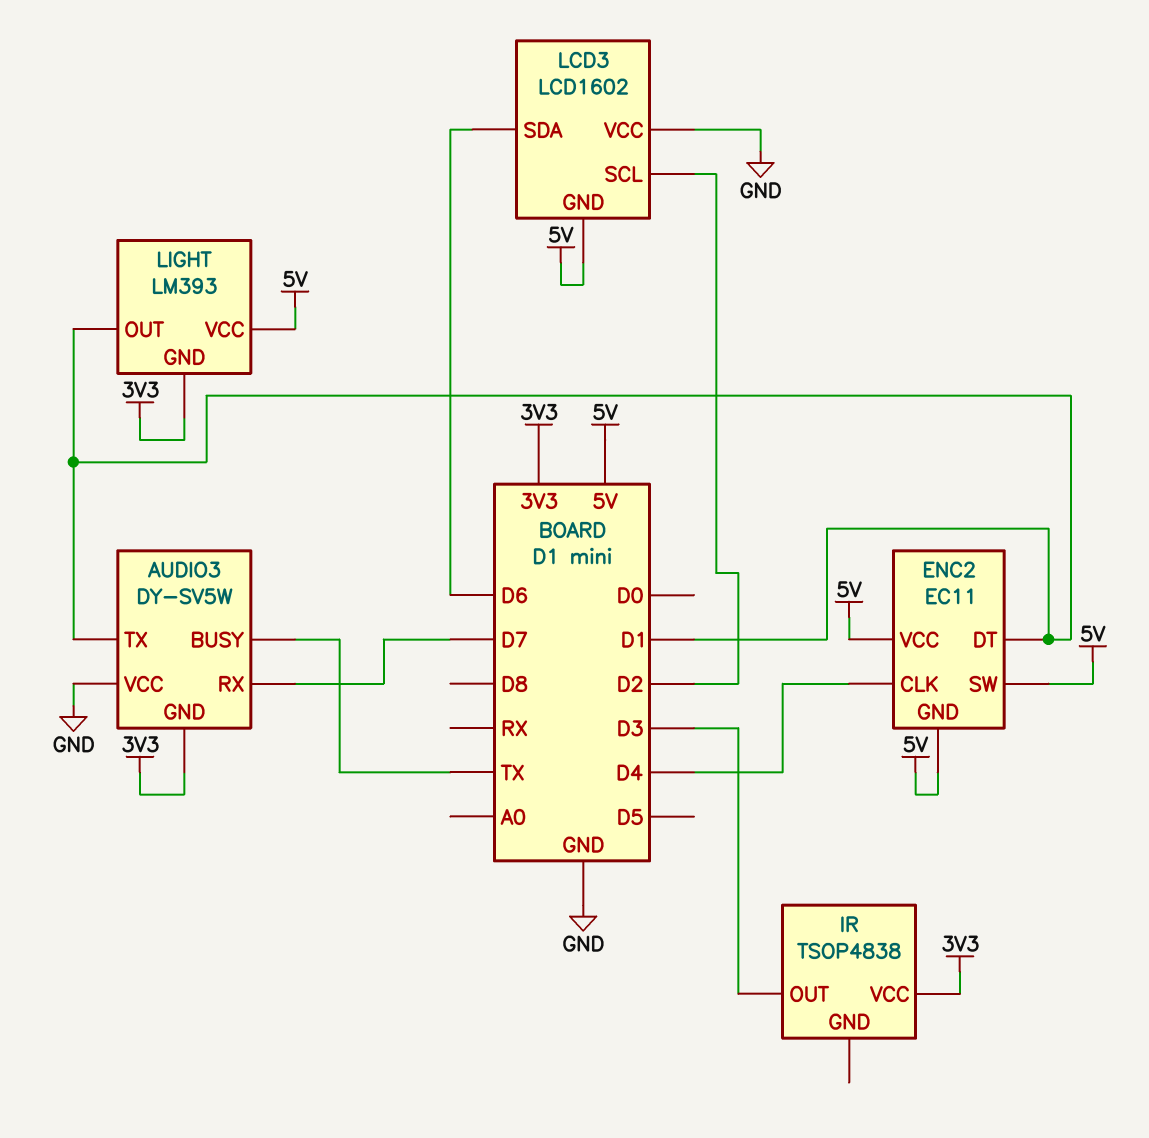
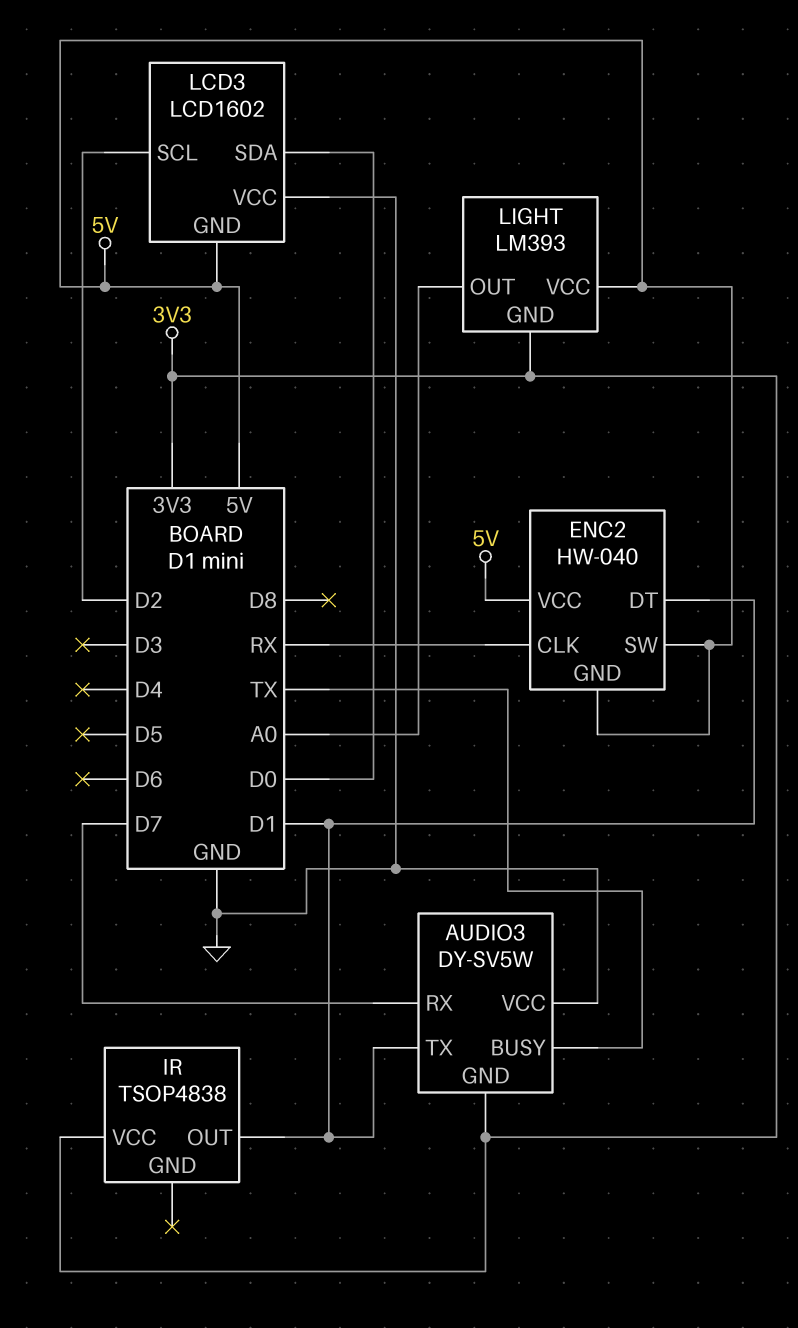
ENC2: EC11 -> HW-040
ENC2 pin CLK: D4 -> RX
IR pin OUT: D3 -> D1
LCD3 pin SDA: D6 -> D0
LIGHT pin OUT: D1 -> A0

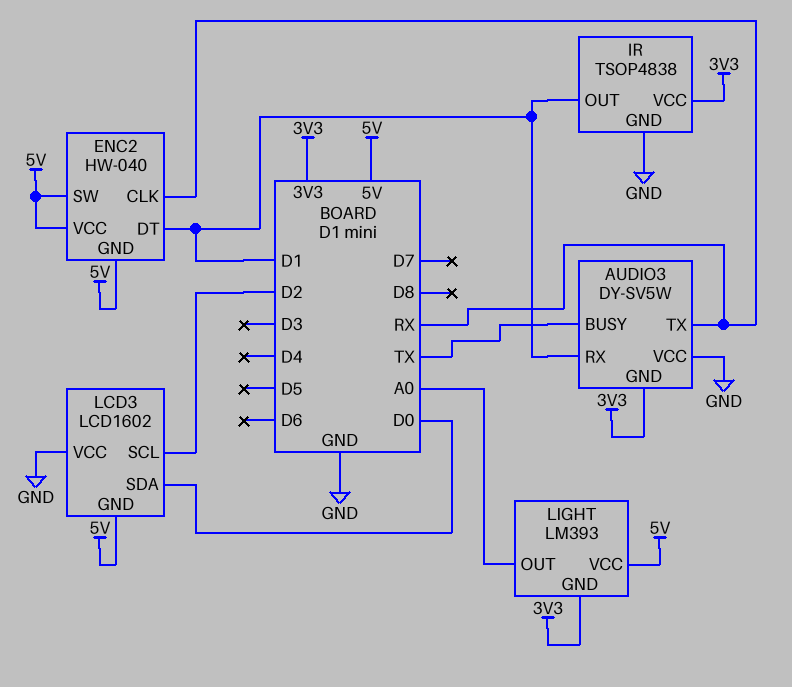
AUDIO3 pin RX: D7 -> D1
AUDIO3 pin TX: D1 -> RX
IR pin GND: none -> GND

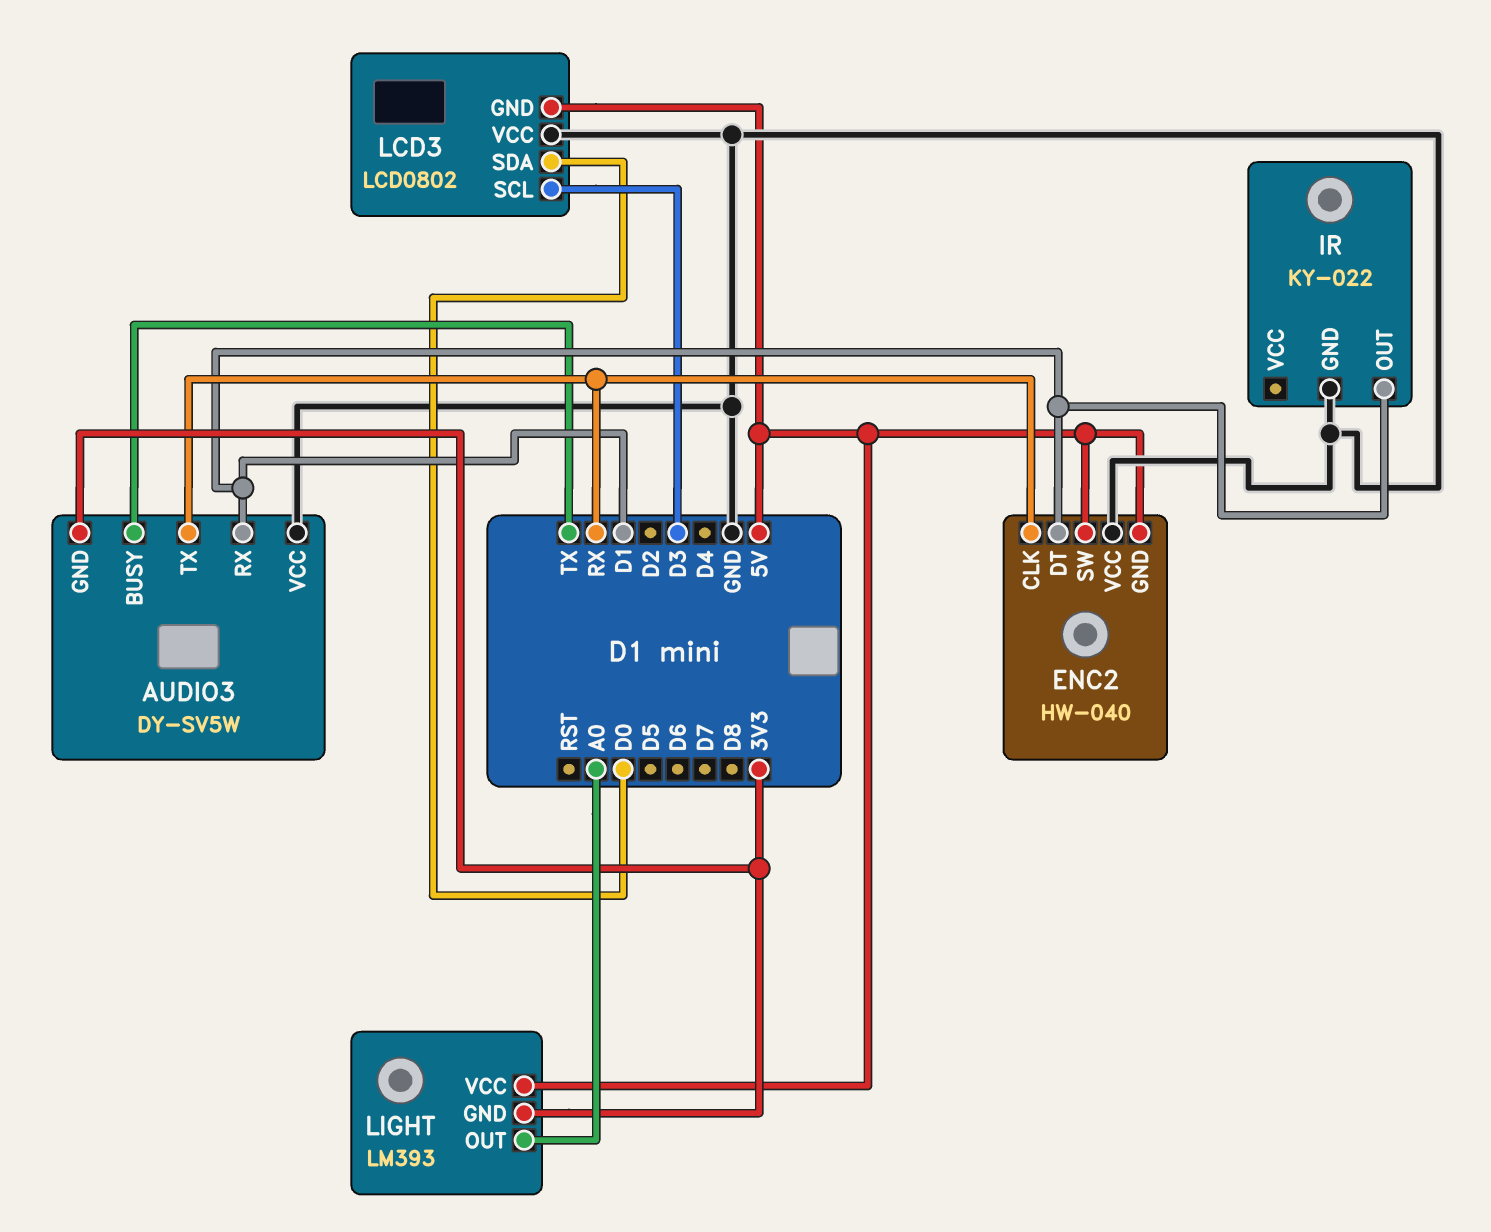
ENC2 pin VCC: 5V -> GND
IR: TSOP4838 -> KY-022
IR pin VCC: 3V3 -> none
LCD3: LCD1602 -> LCD0802
LCD3 pin SCL: D2 -> D3

